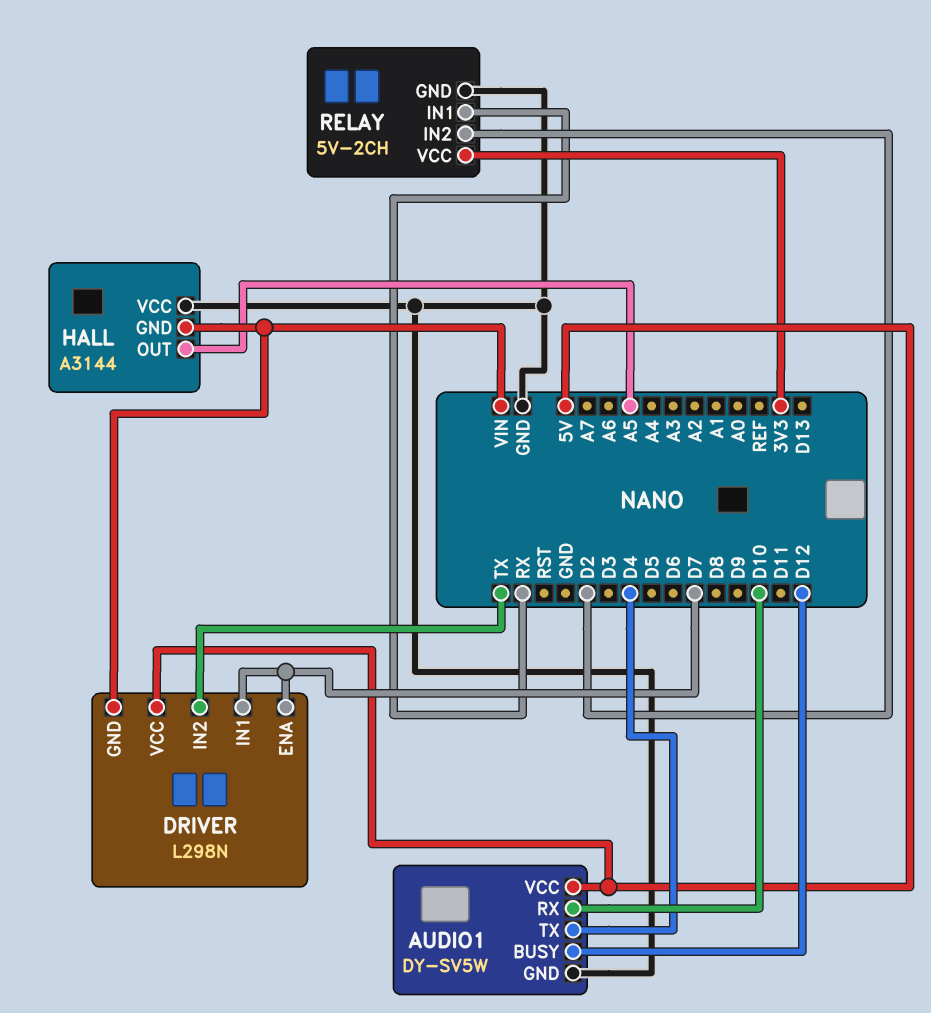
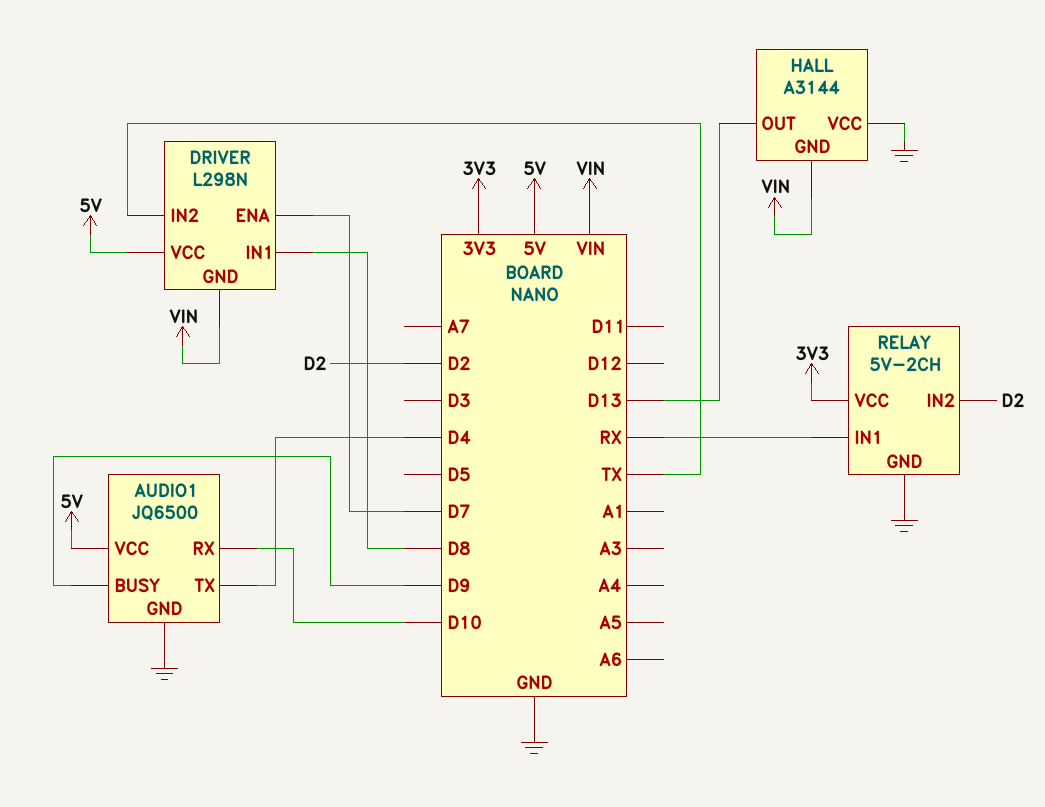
AUDIO1: DY-SV5W -> JQ6500
AUDIO1 pin BUSY: D12 -> D9
DRIVER pin IN1: D7 -> D8
HALL pin OUT: A5 -> D13

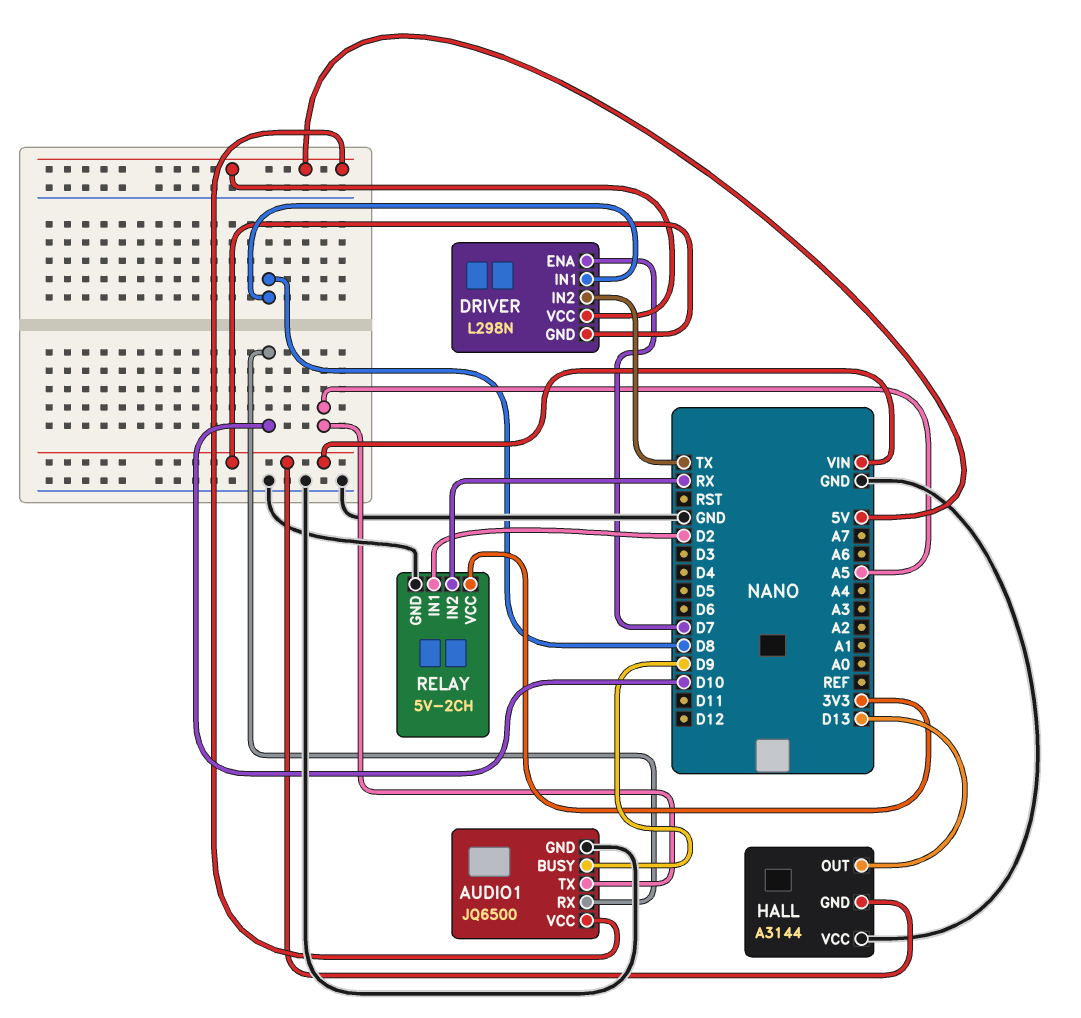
AUDIO1 pin TX: D4 -> A5
RELAY pin IN1: RX -> D2
RELAY pin IN2: D2 -> RX

